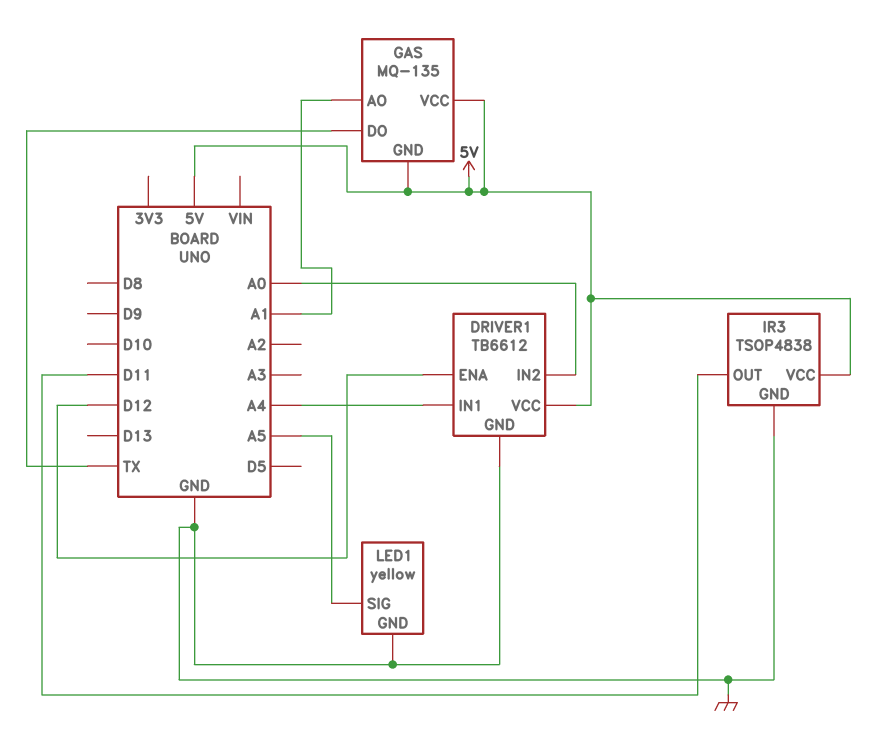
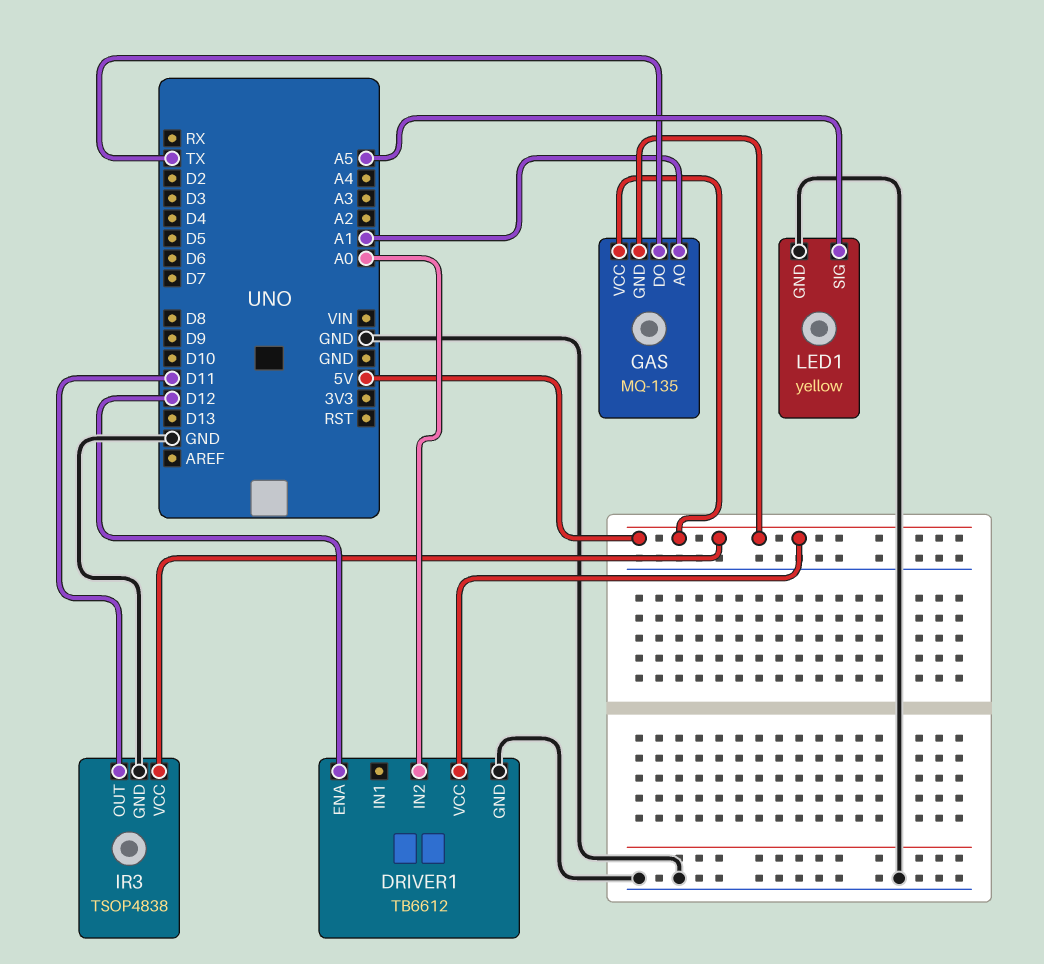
DRIVER1 pin IN1: A4 -> none

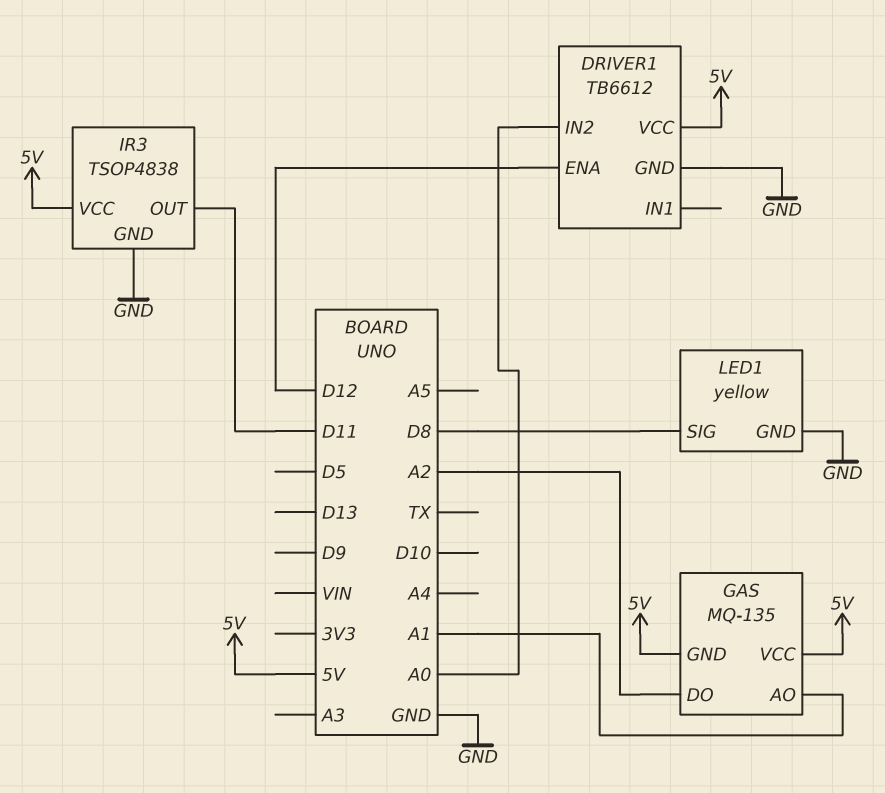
GAS pin DO: TX -> A2
LED1 pin SIG: A5 -> D8

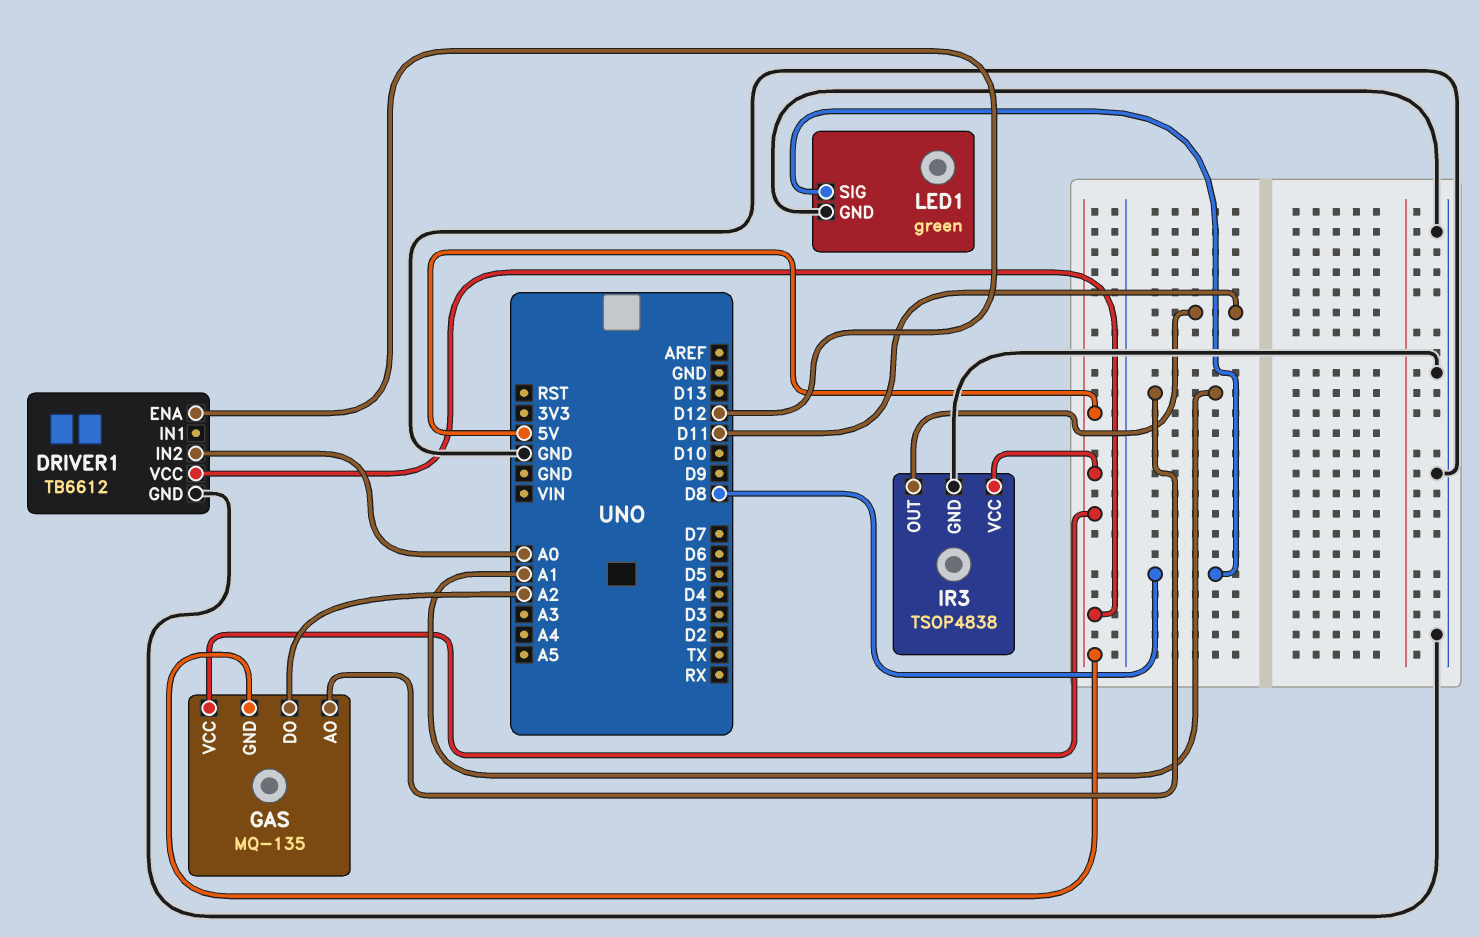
LED1: yellow -> green

